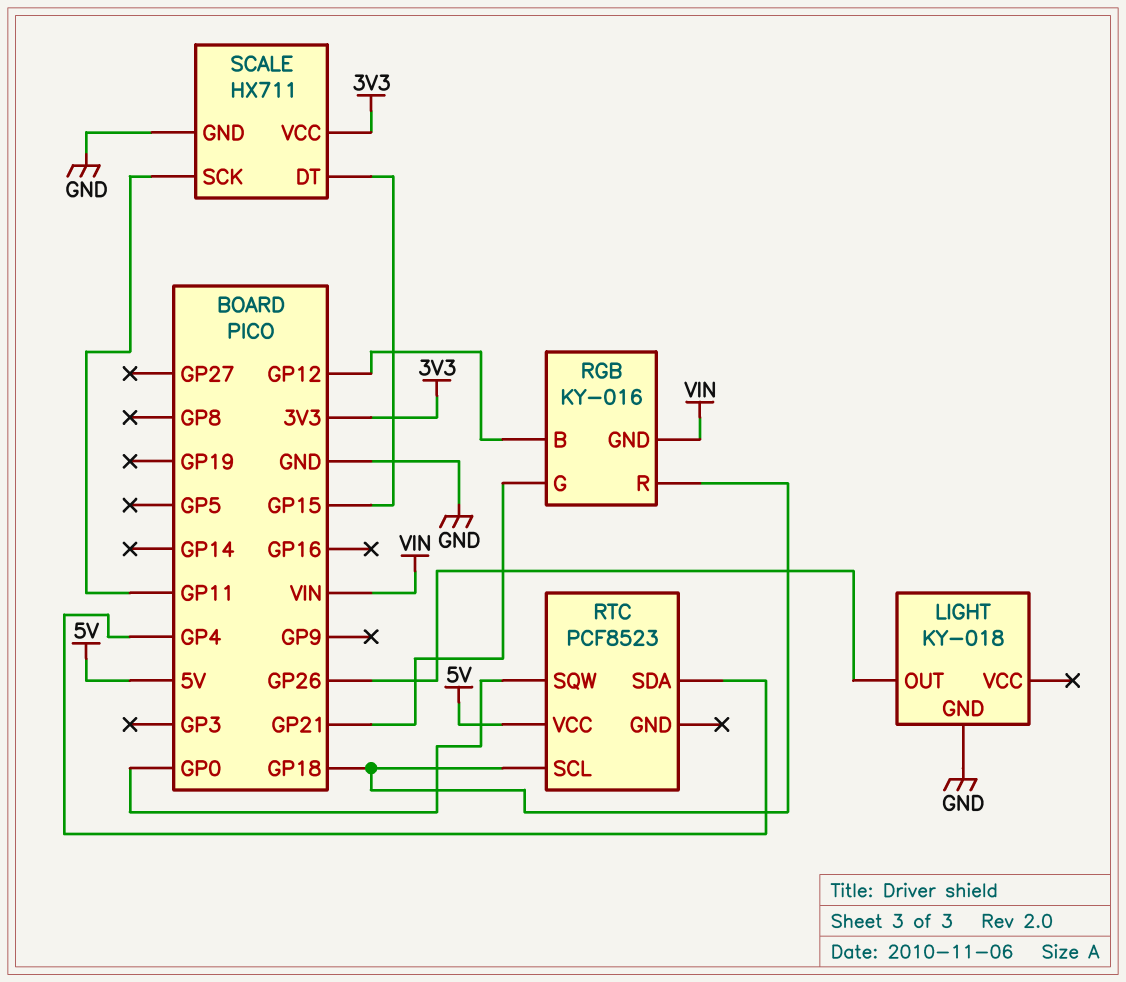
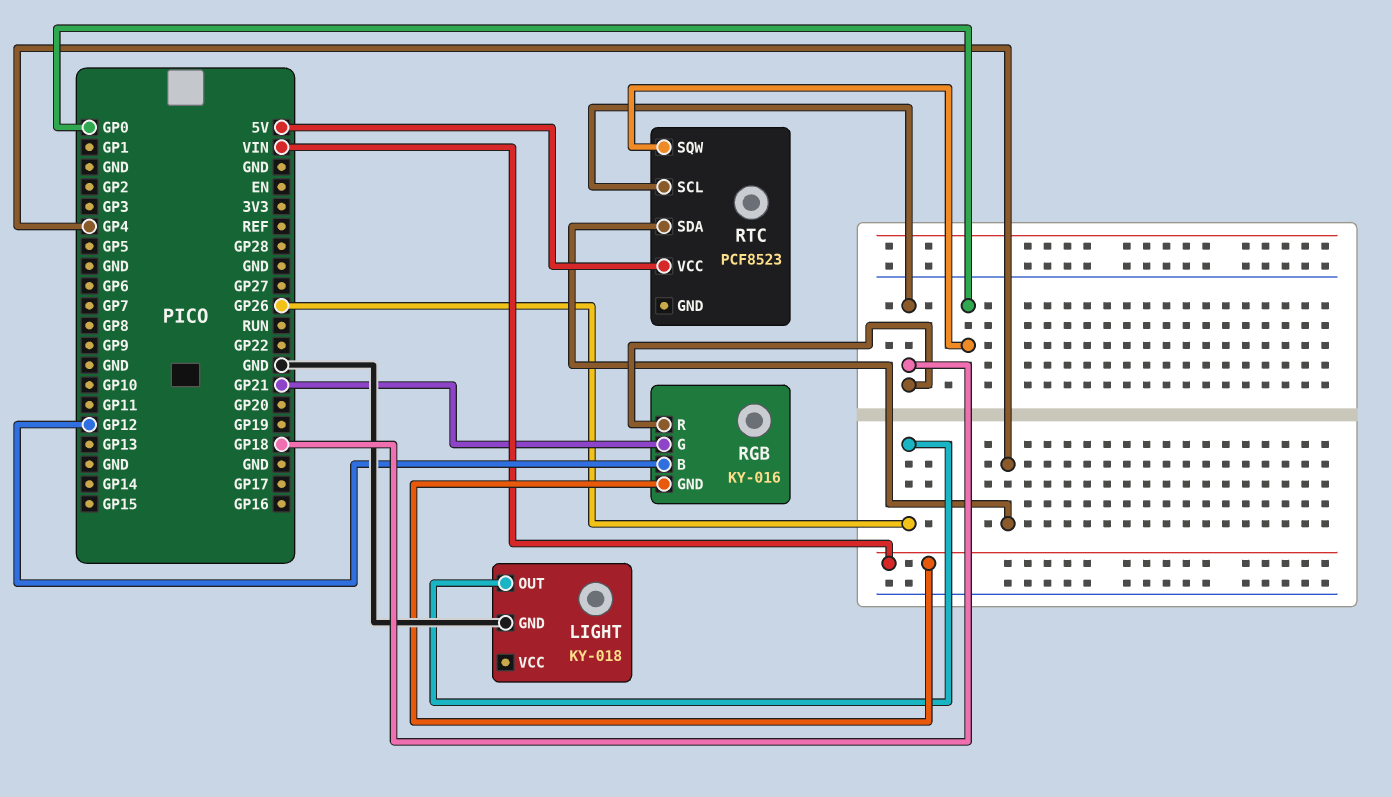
SCALE: HX711 -> none
SCALE pin DT: GP15 -> none
SCALE pin GND: GND -> none
SCALE pin SCK: GP11 -> none
SCALE pin VCC: 3V3 -> none

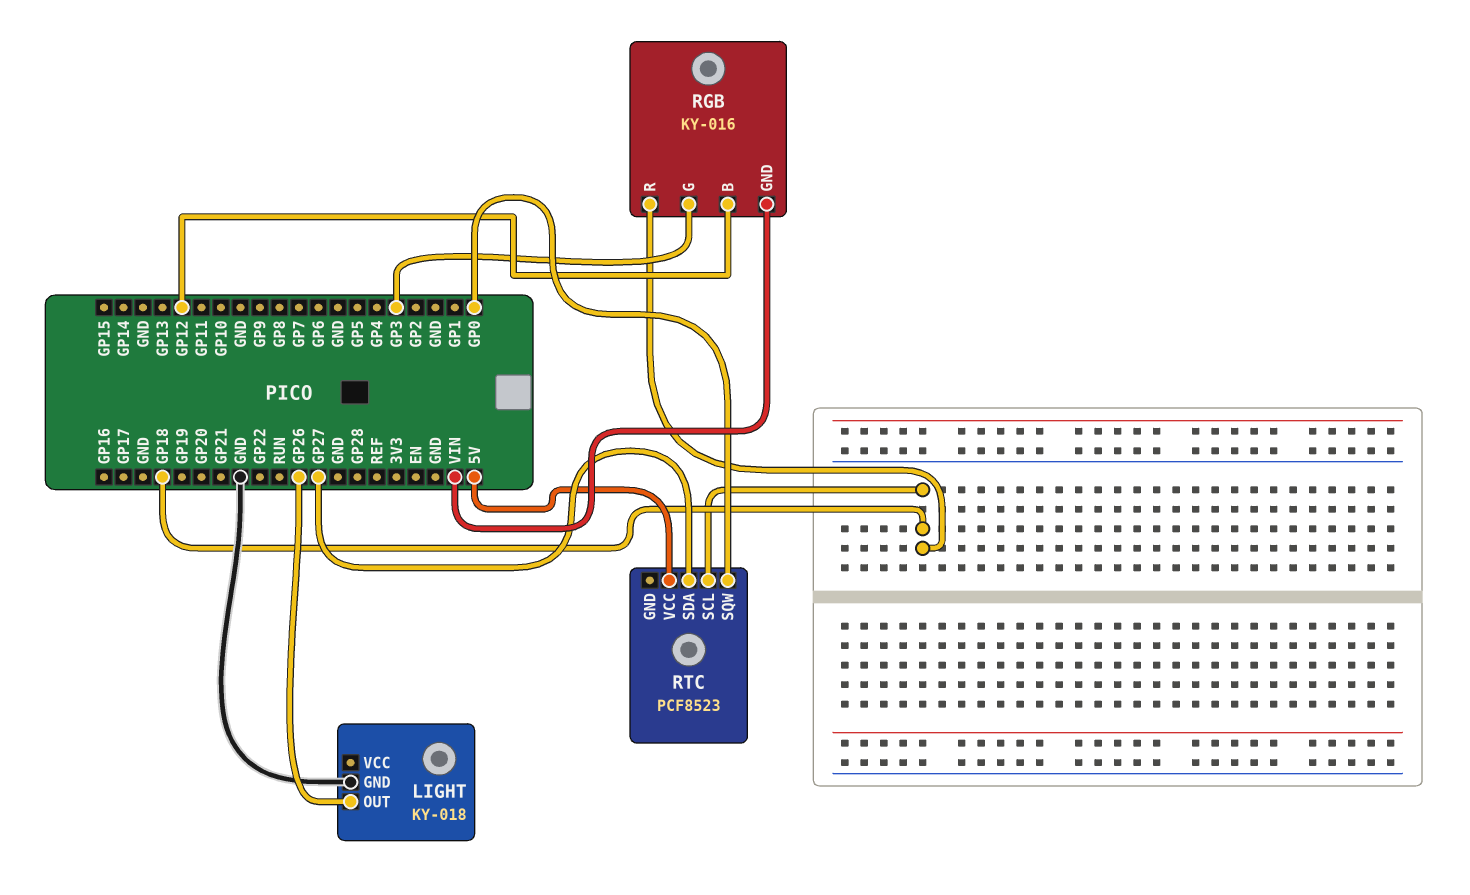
RGB pin G: GP21 -> GP3
RTC pin SDA: GP4 -> GP27

